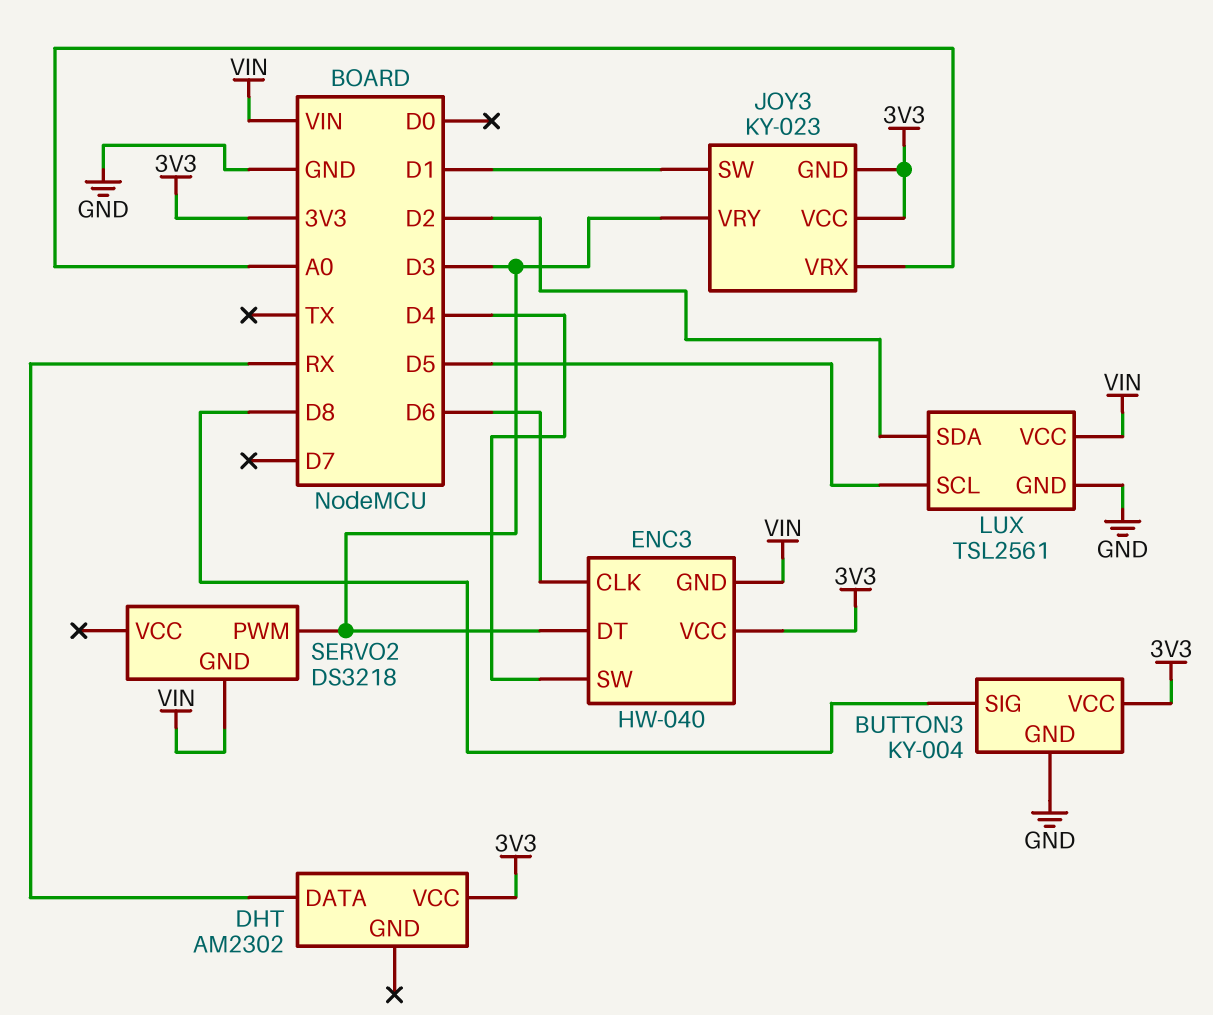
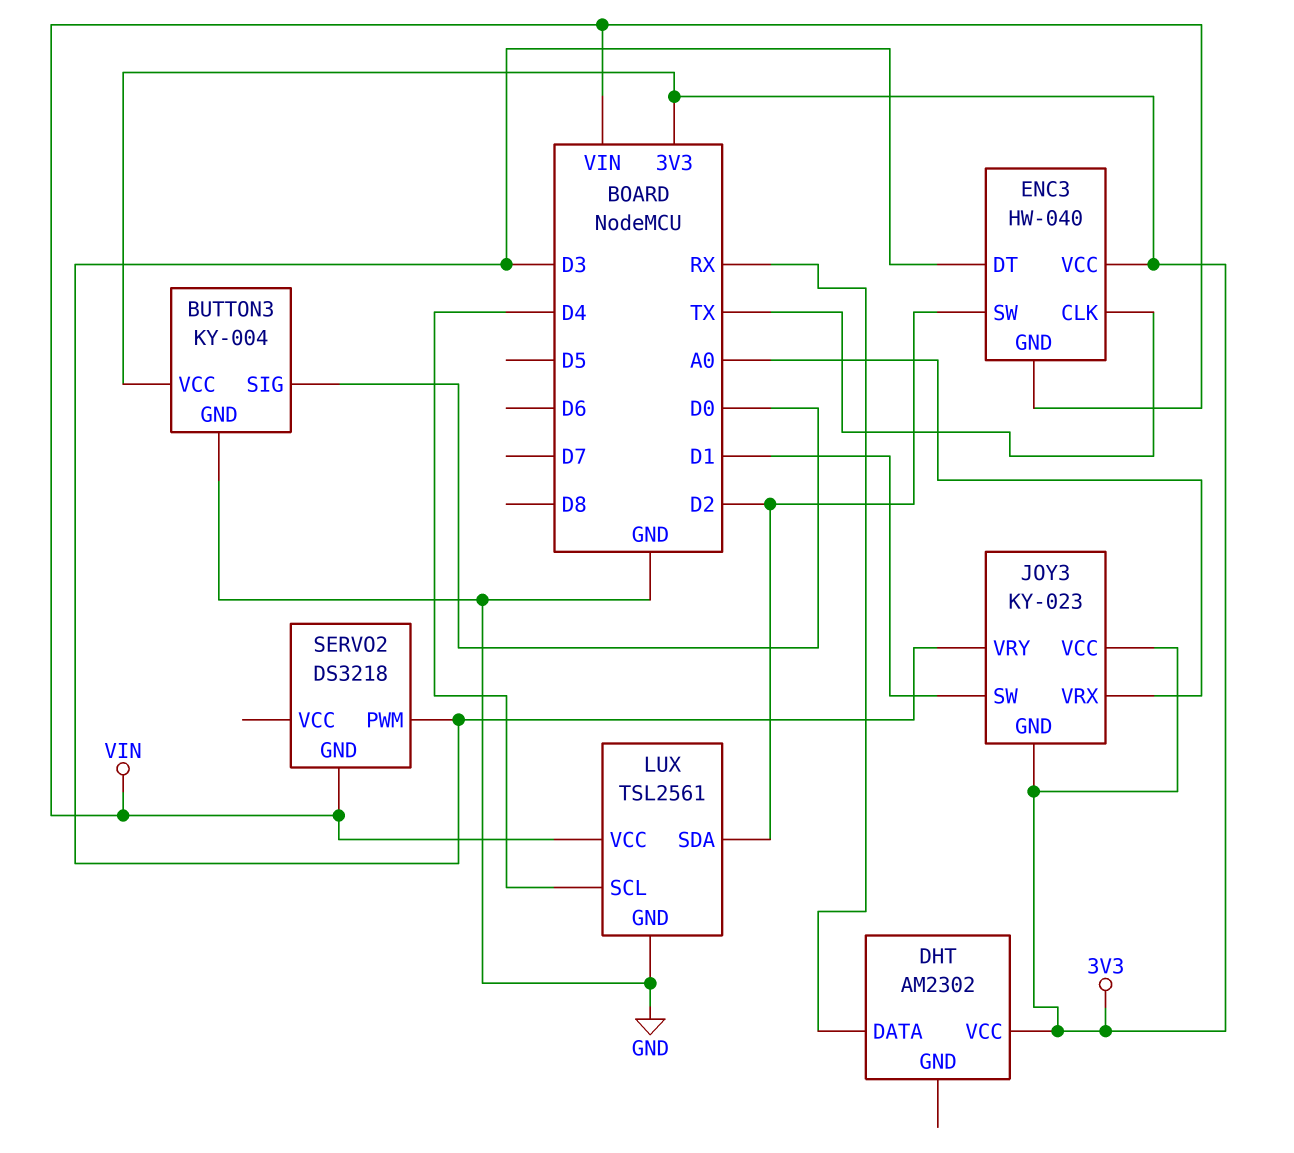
BUTTON3 pin SIG: D8 -> D0
ENC3 pin CLK: D6 -> TX
ENC3 pin SW: D4 -> D2
LUX pin SCL: D5 -> D4

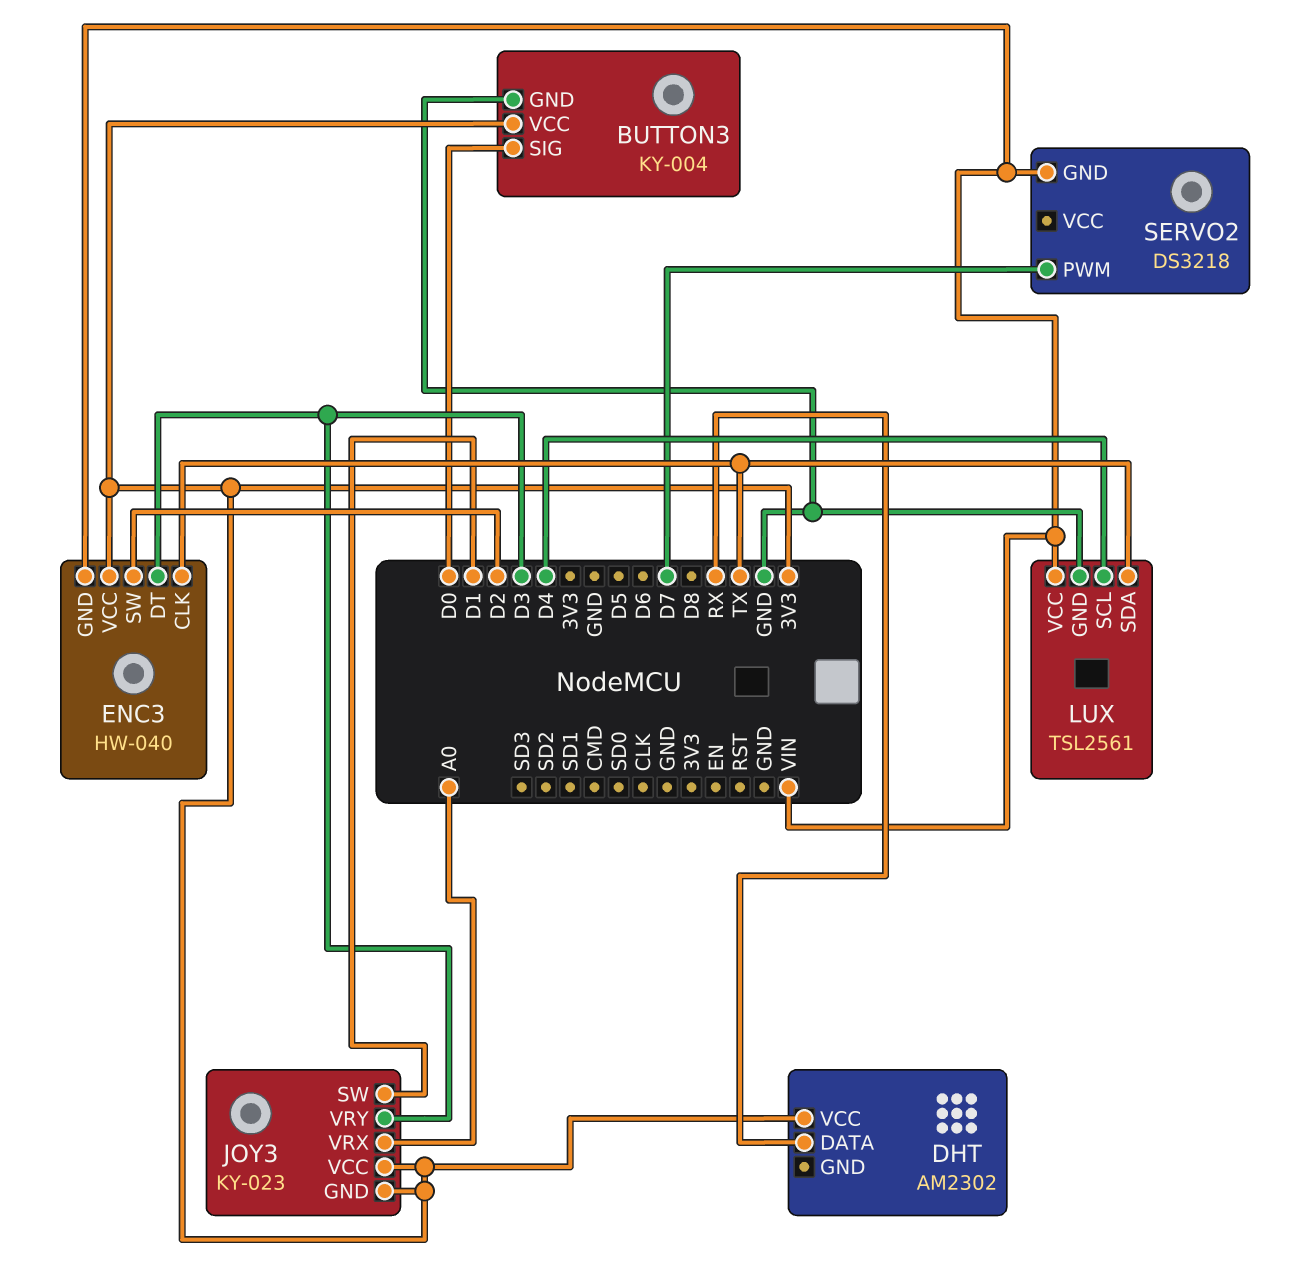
LUX pin SDA: D2 -> TX
SERVO2 pin PWM: D3 -> D7

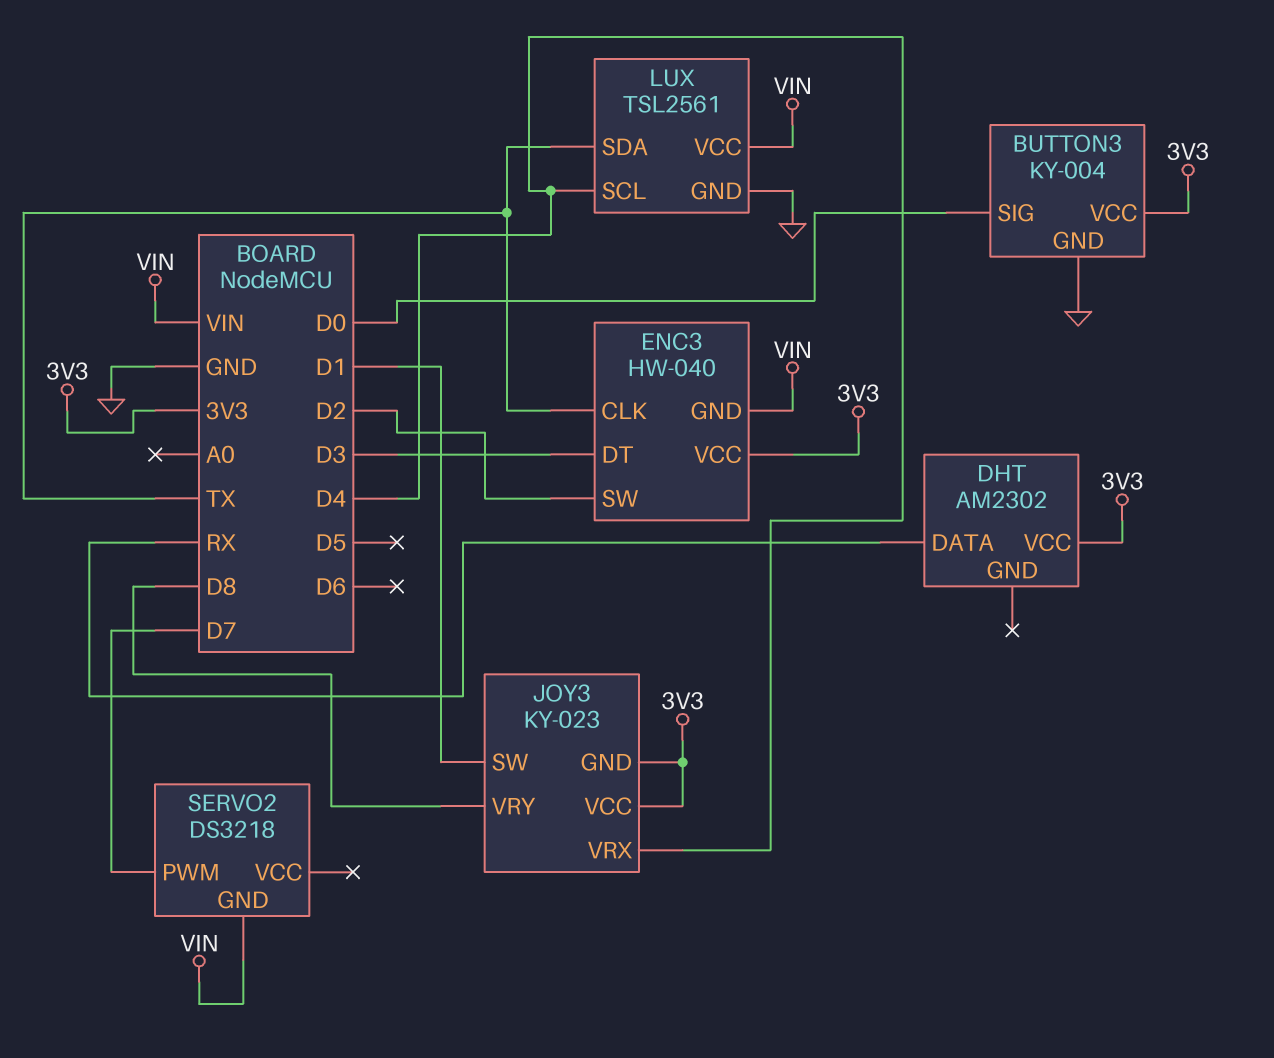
JOY3 pin VRX: A0 -> D4
JOY3 pin VRY: D3 -> D8

